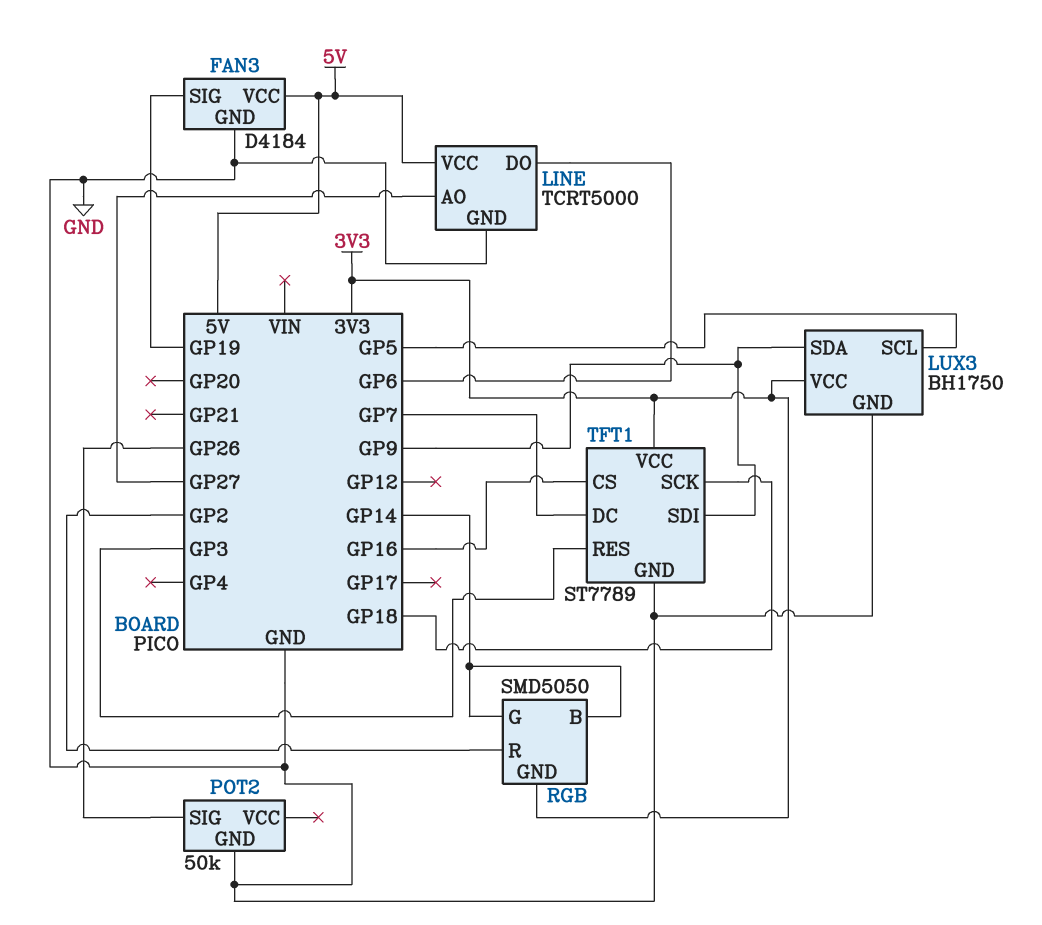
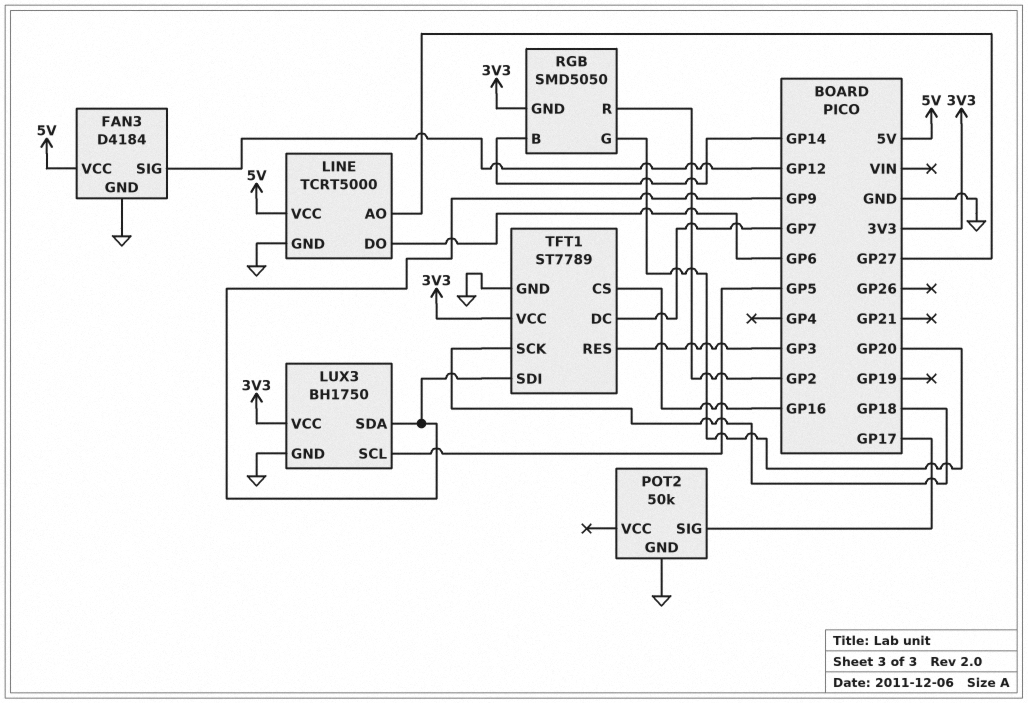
FAN3 pin SIG: GP19 -> GP12
POT2 pin SIG: GP26 -> GP17
RGB pin G: GP14 -> GP20

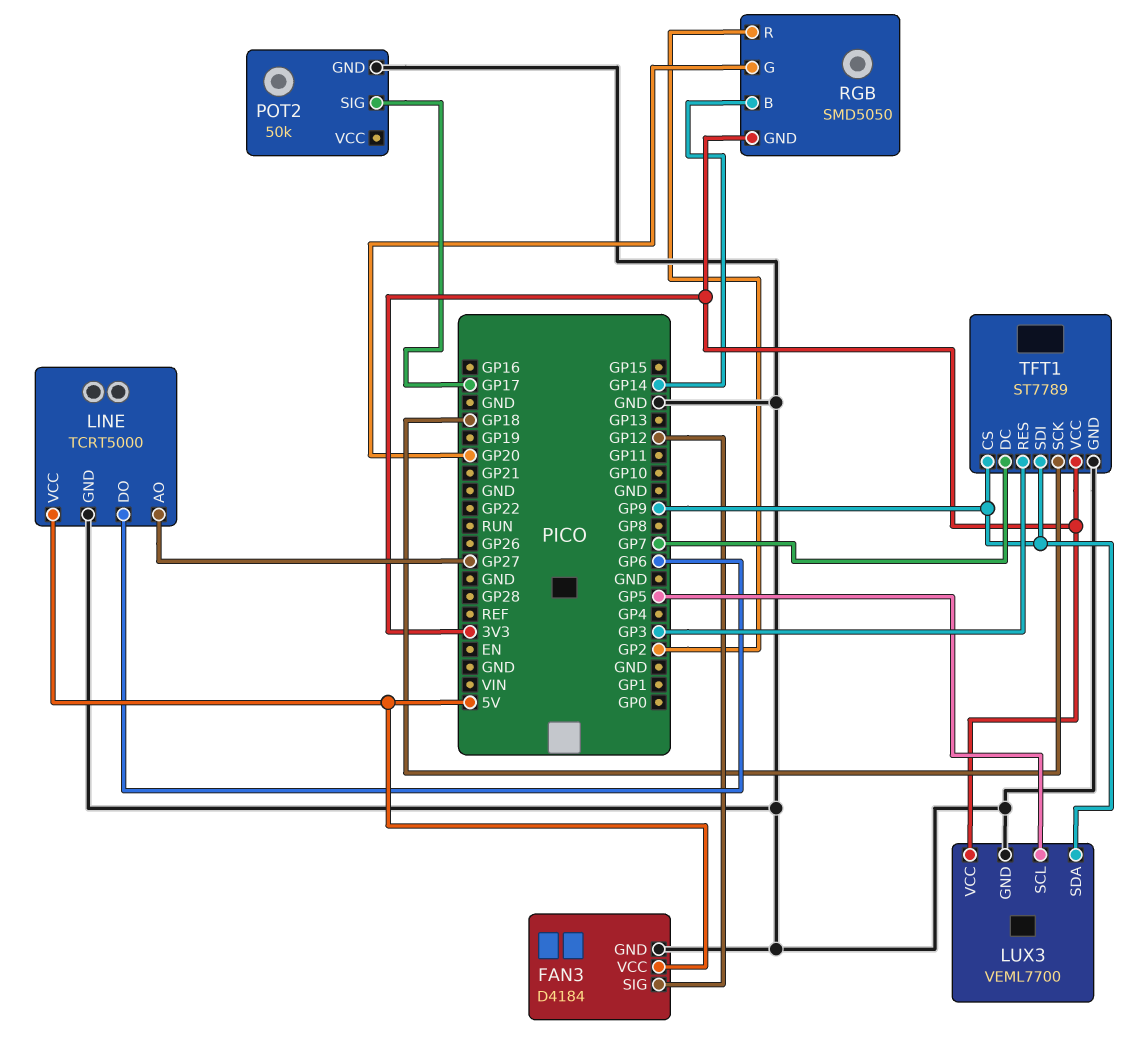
LUX3: BH1750 -> VEML7700
TFT1 pin CS: GP16 -> GP9

